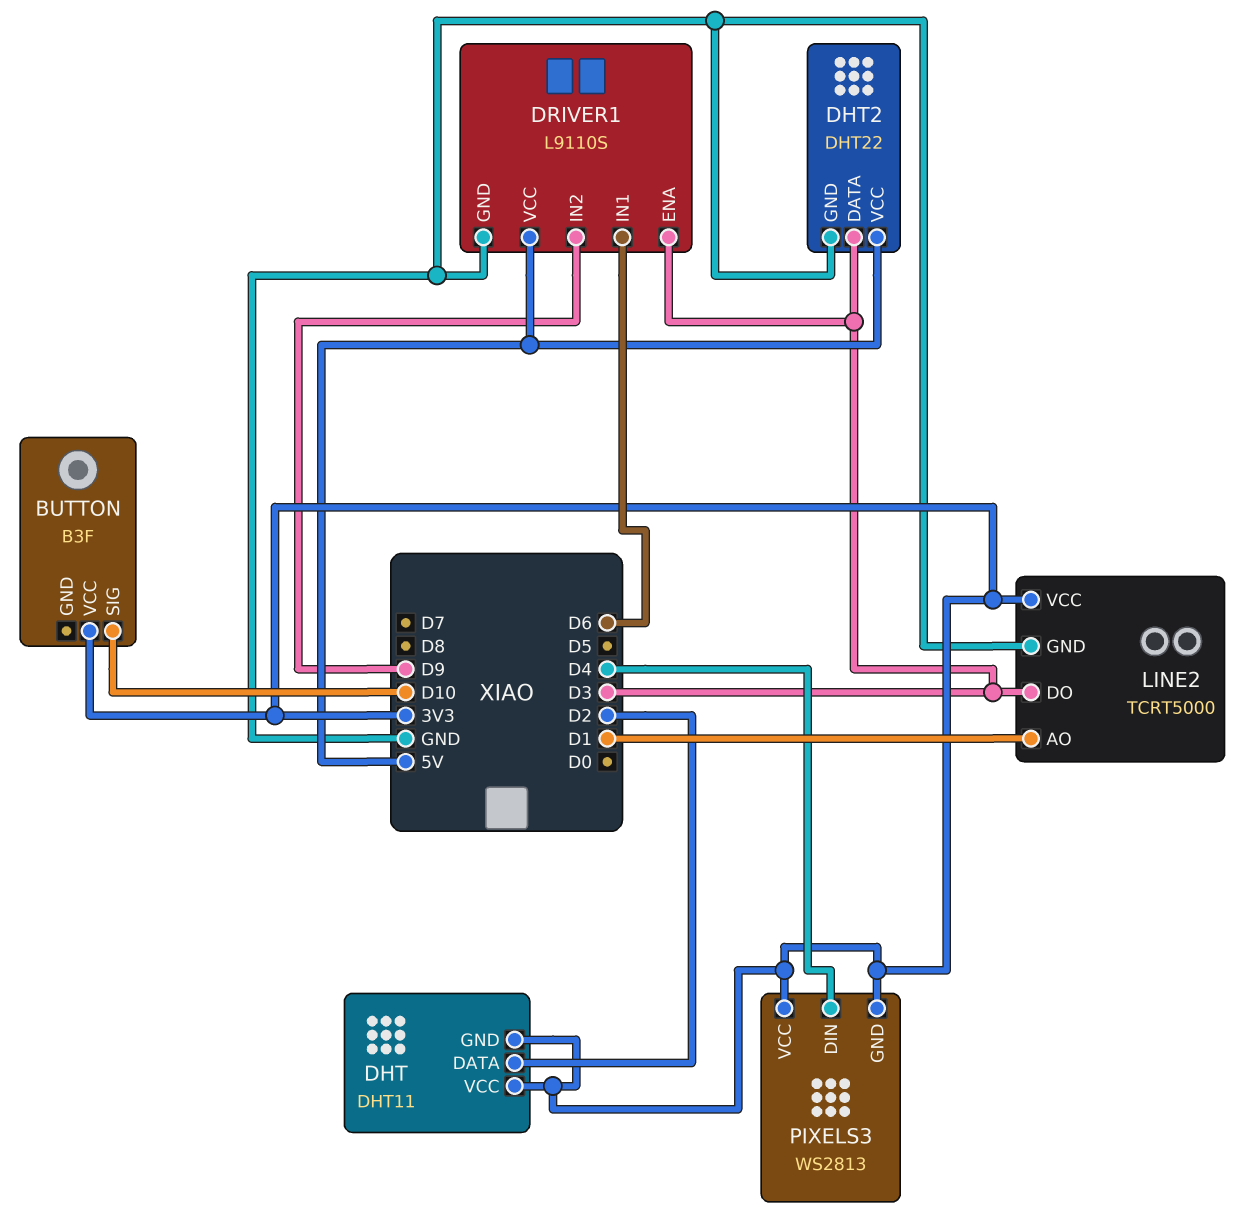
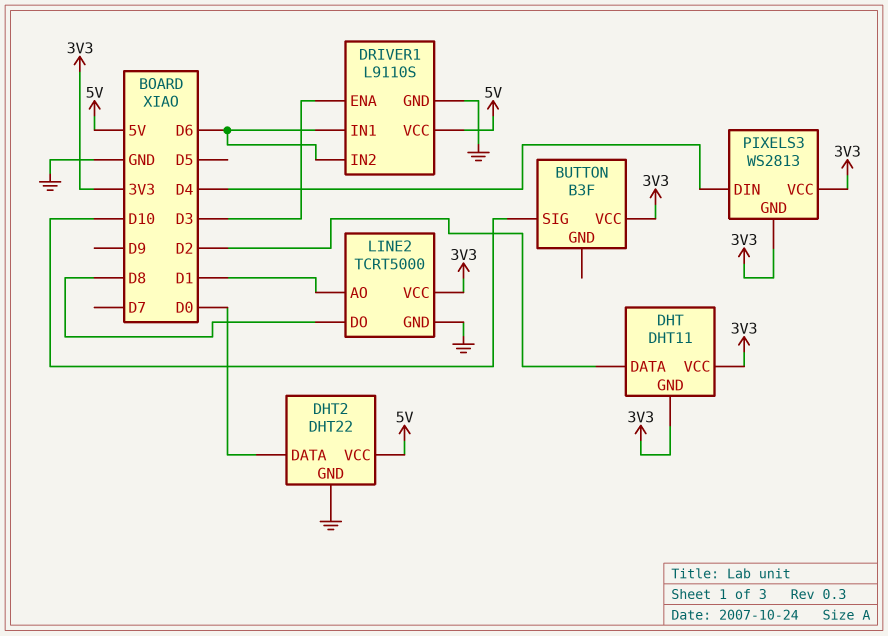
DHT2 pin DATA: D3 -> D0
DRIVER1 pin IN2: D9 -> D6
LINE2 pin DO: D3 -> D8

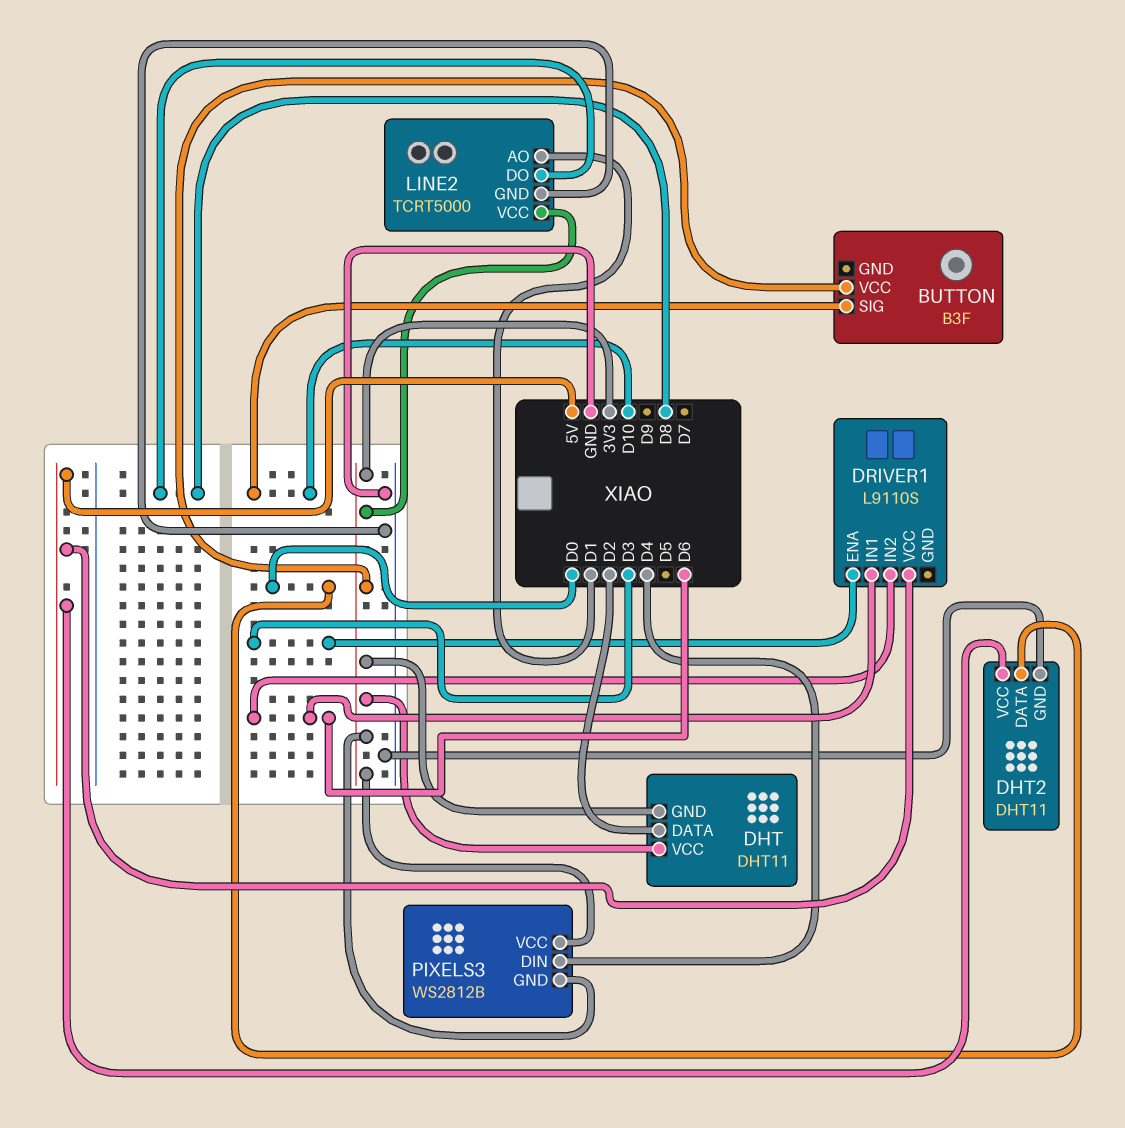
DHT2: DHT22 -> DHT11
DRIVER1 pin GND: GND -> none
PIXELS3: WS2813 -> WS2812B

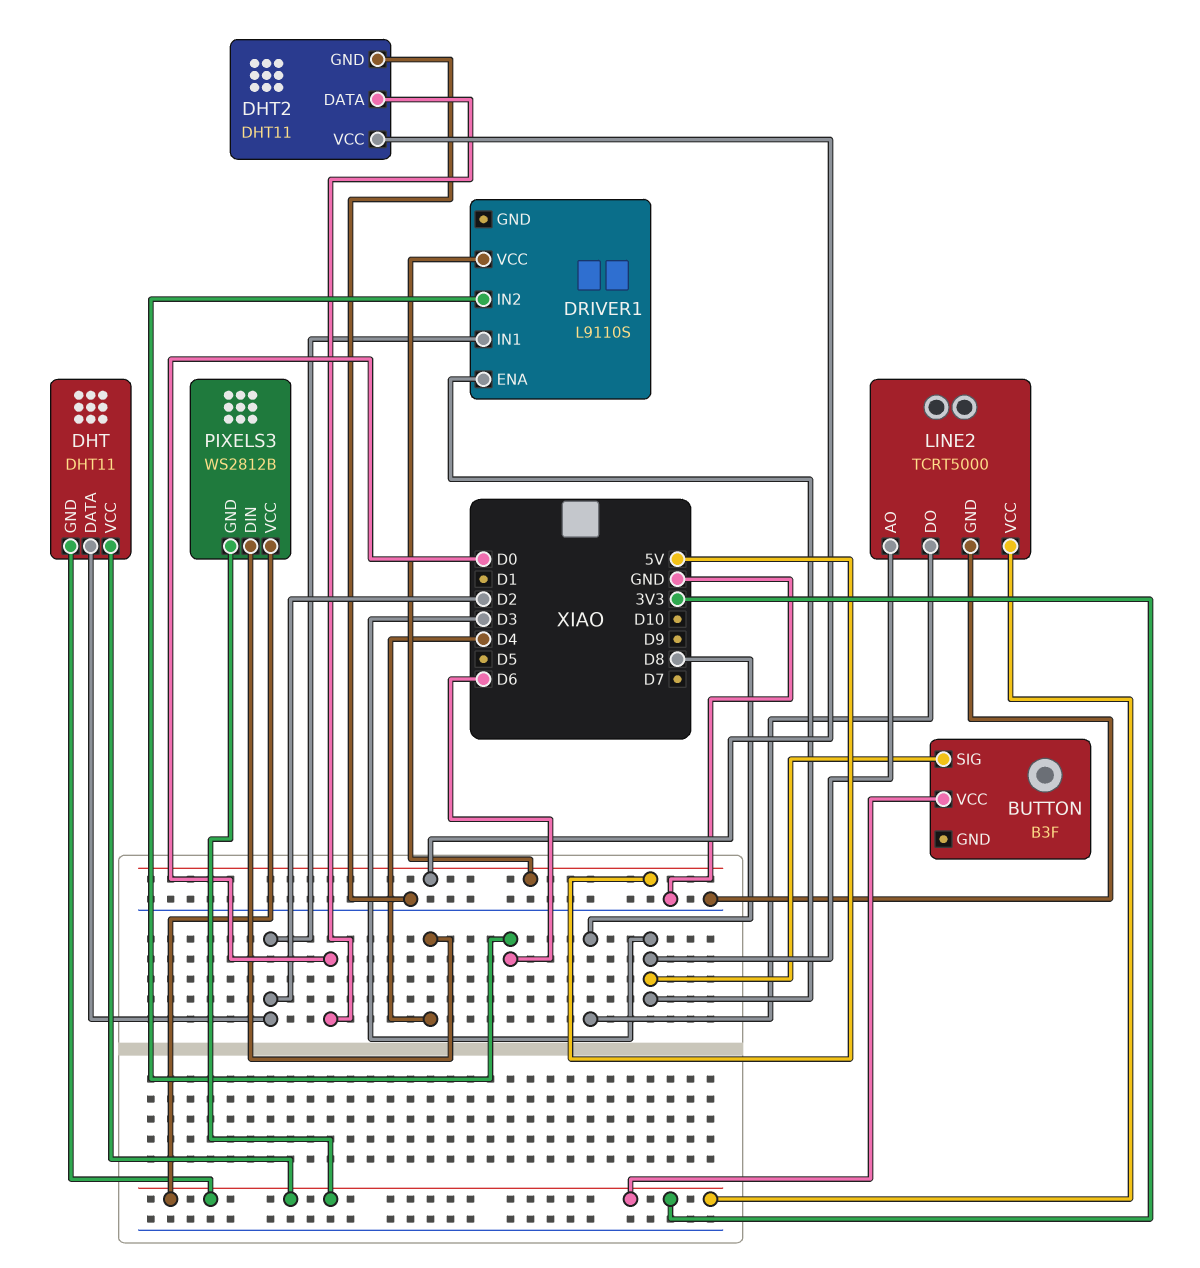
BUTTON pin SIG: D10 -> D3
DRIVER1 pin IN1: D6 -> D2
LINE2 pin AO: D1 -> D3

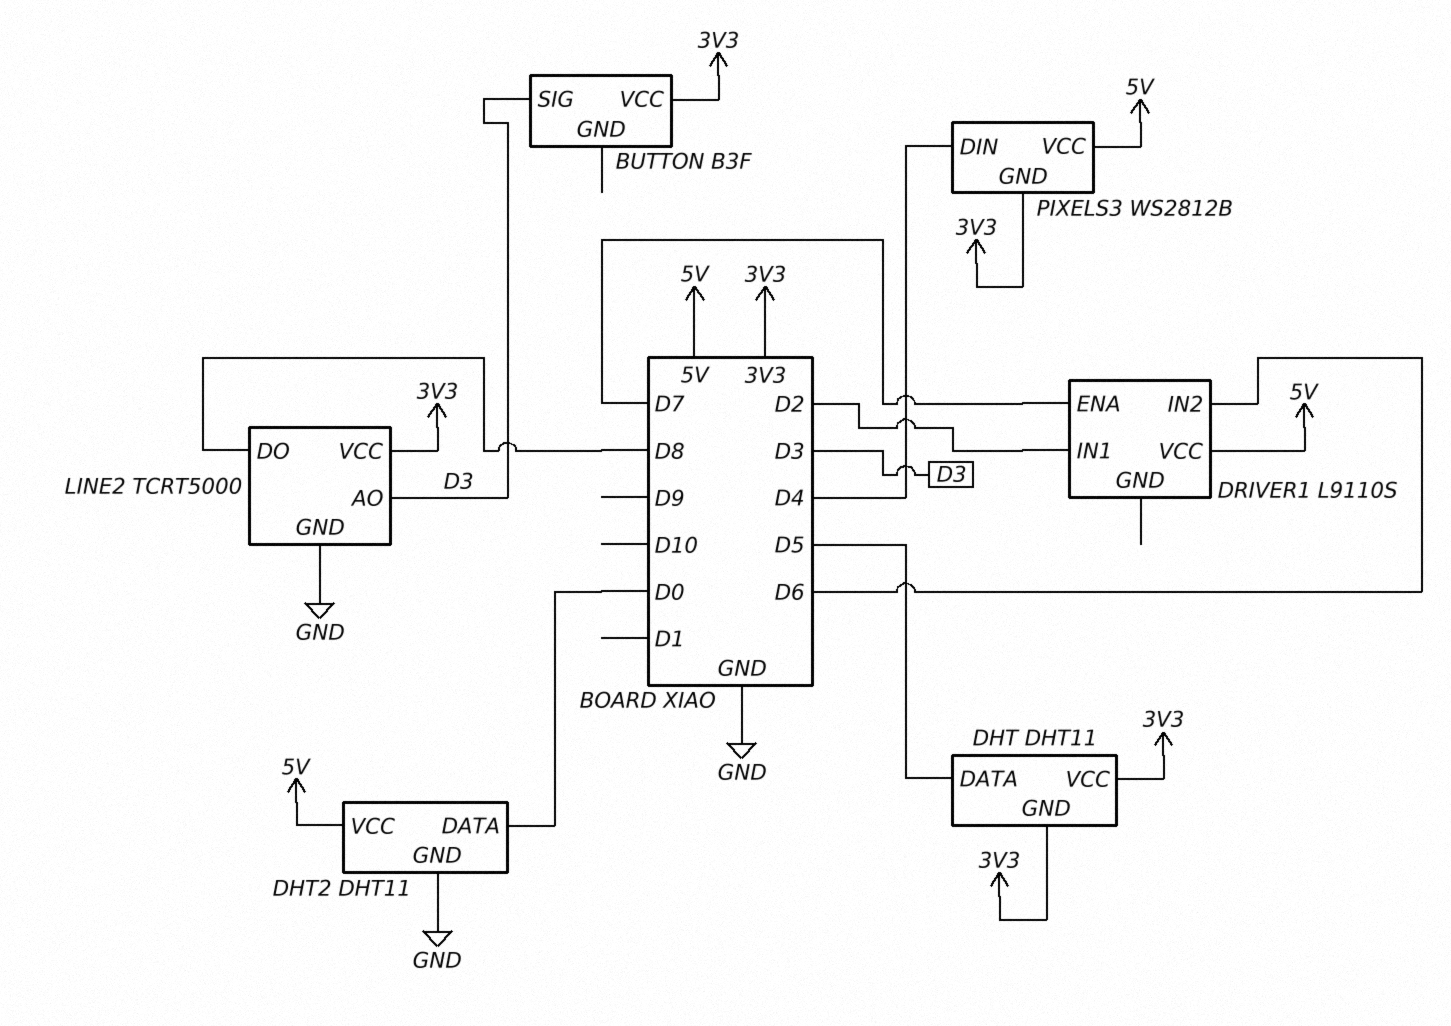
DHT pin DATA: D2 -> D5
DRIVER1 pin ENA: D3 -> D7
PIXELS3 pin VCC: 3V3 -> 5V

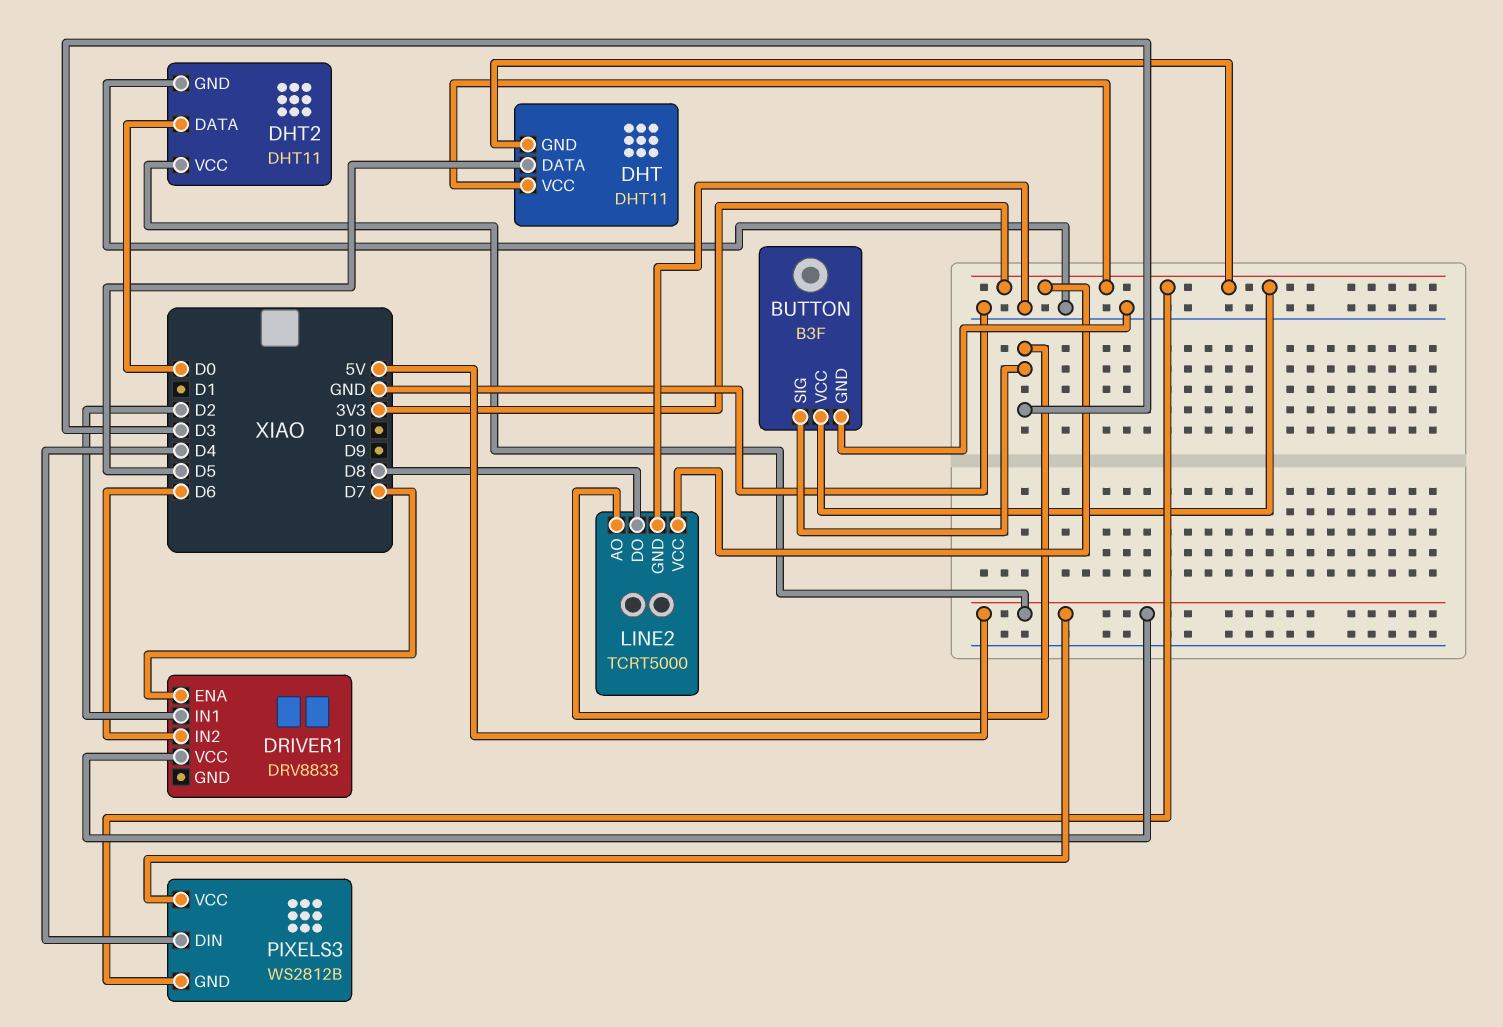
BUTTON pin GND: none -> GND
DRIVER1: L9110S -> DRV8833

